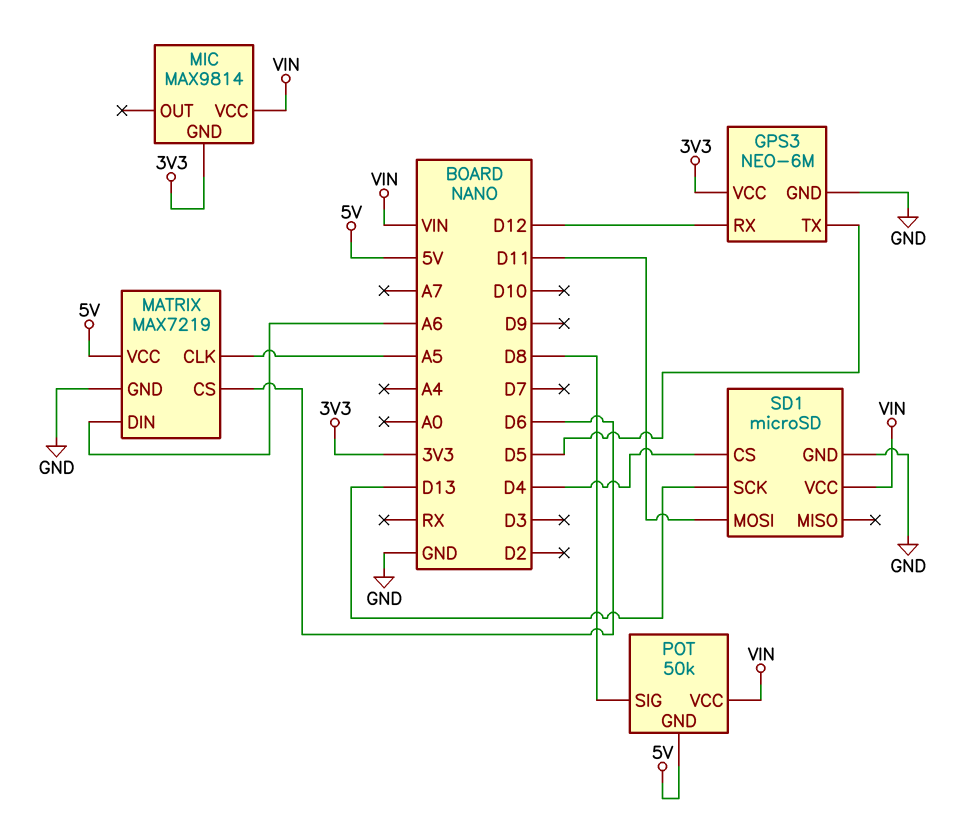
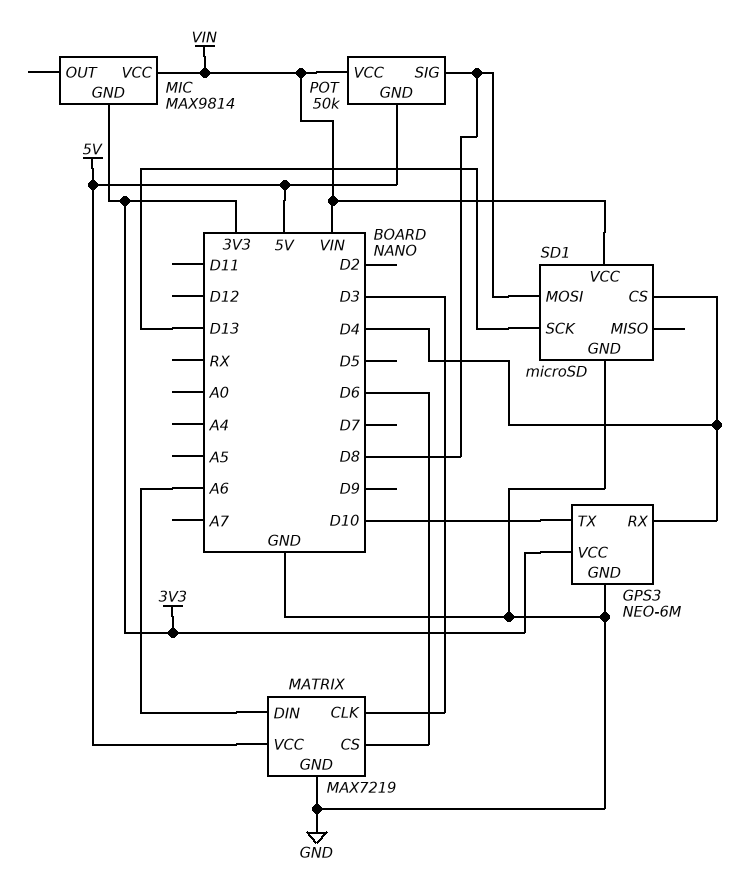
GPS3 pin RX: D12 -> D4
GPS3 pin TX: D5 -> D10
MATRIX pin CLK: A5 -> D3
SD1 pin MOSI: D11 -> D8

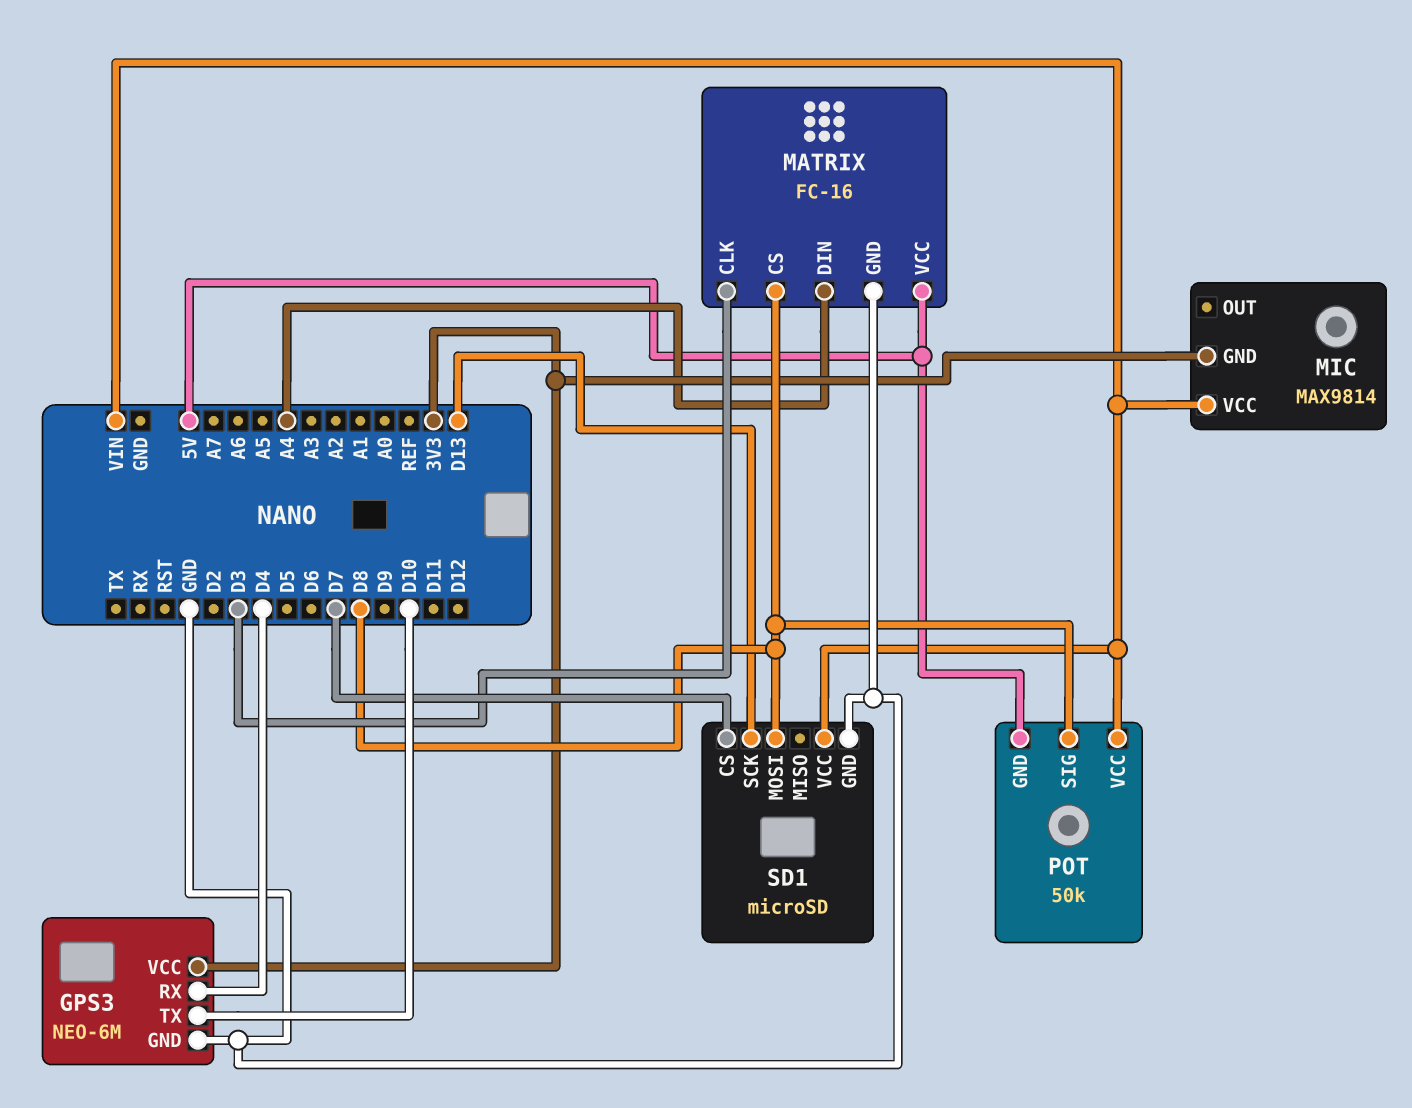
MATRIX: MAX7219 -> FC-16
MATRIX pin CS: D6 -> D8
MATRIX pin DIN: A6 -> A4
SD1 pin CS: D4 -> D7

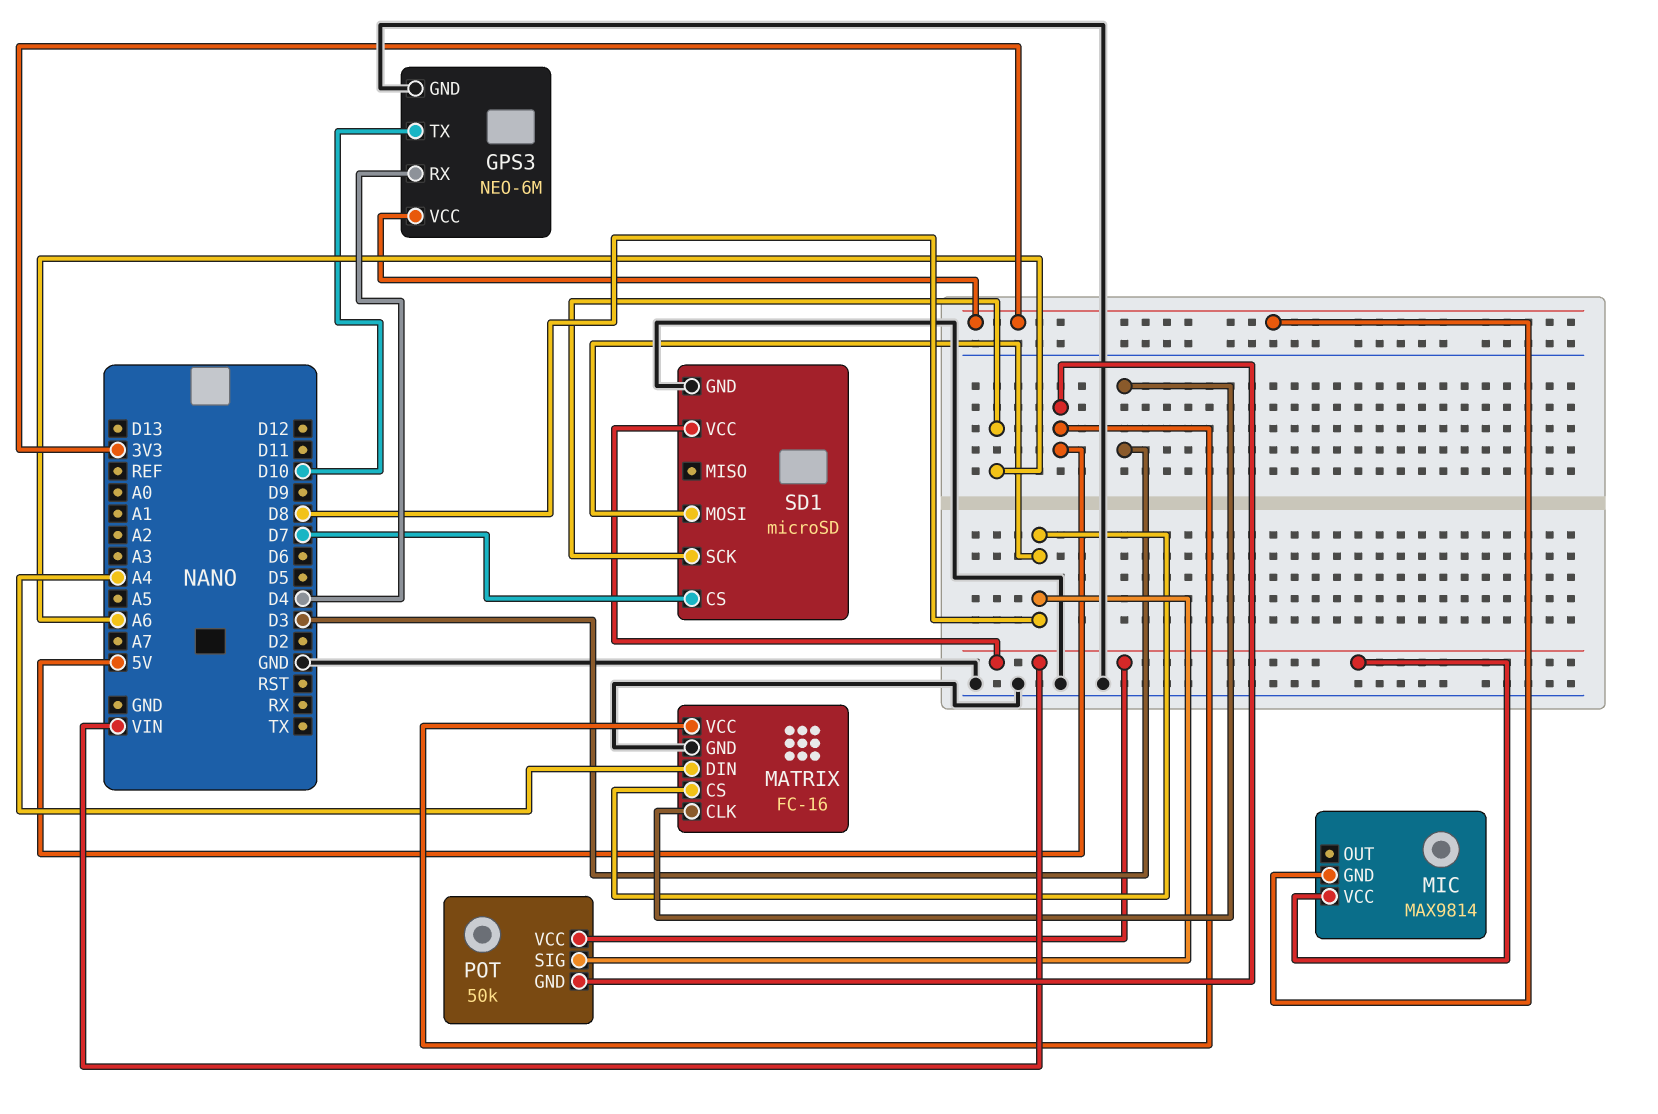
SD1 pin SCK: D13 -> A6

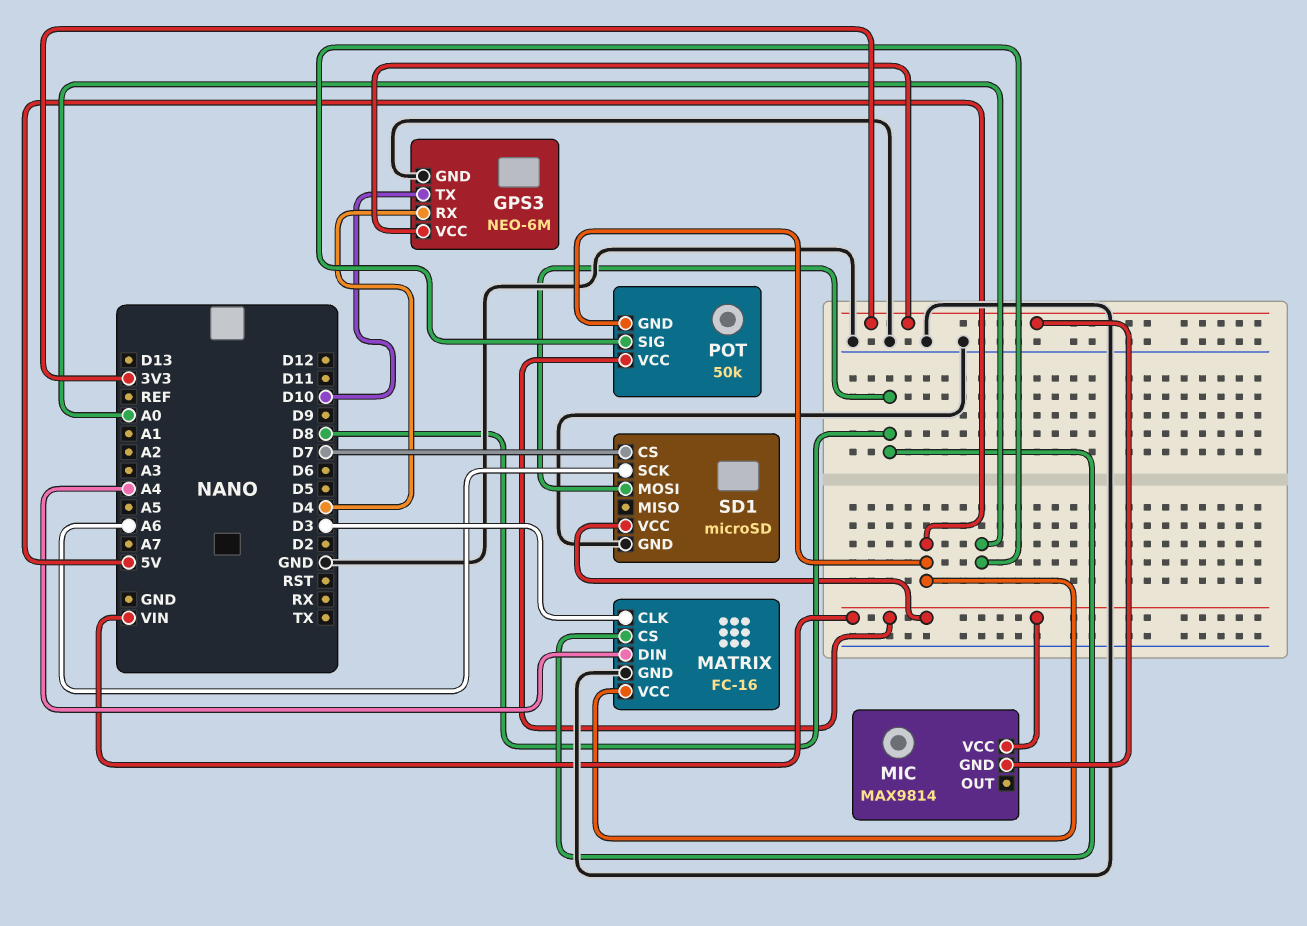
POT pin SIG: D8 -> A0

